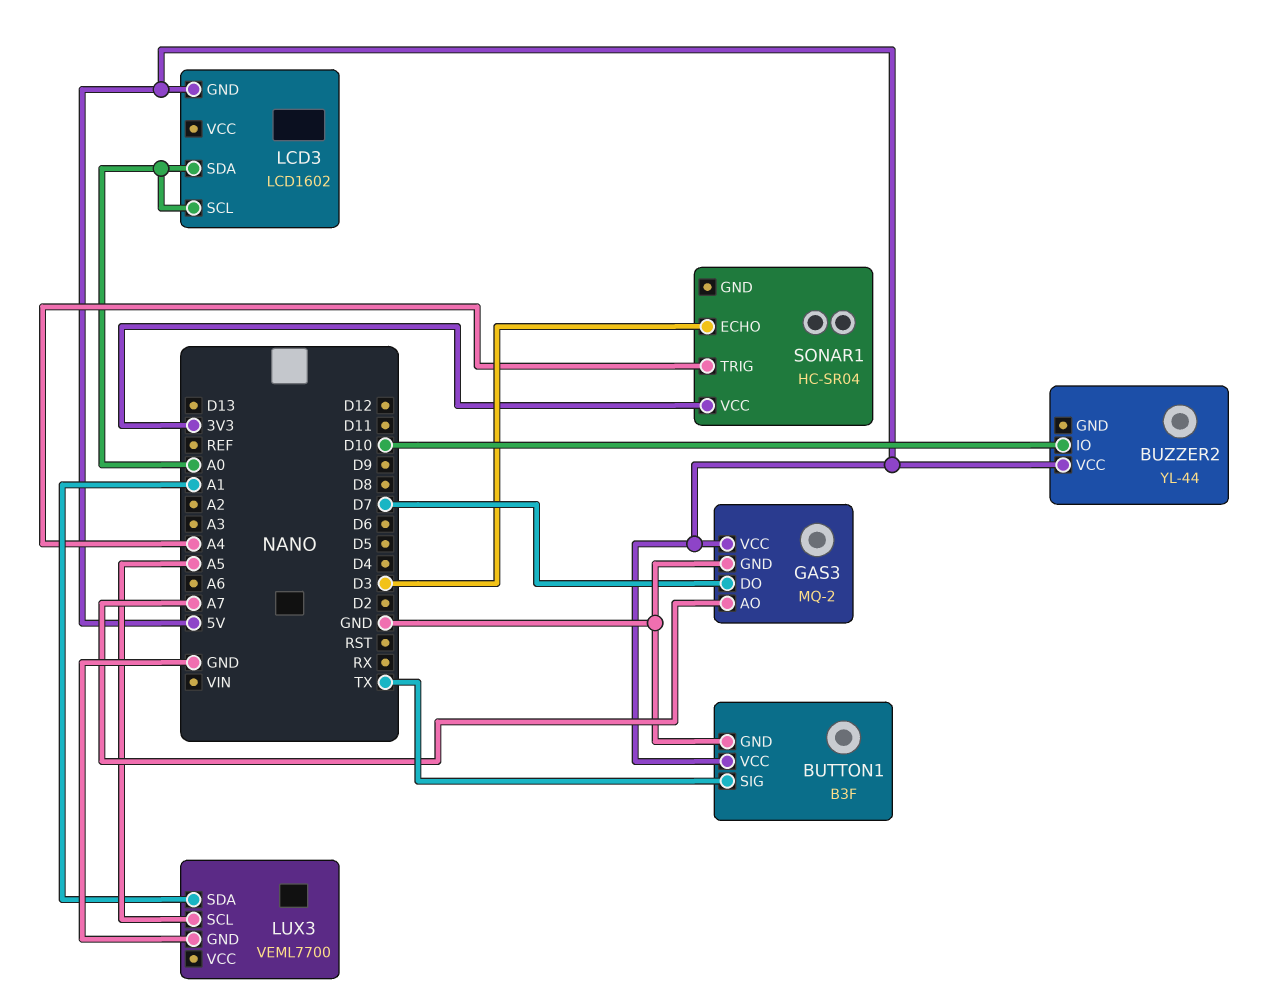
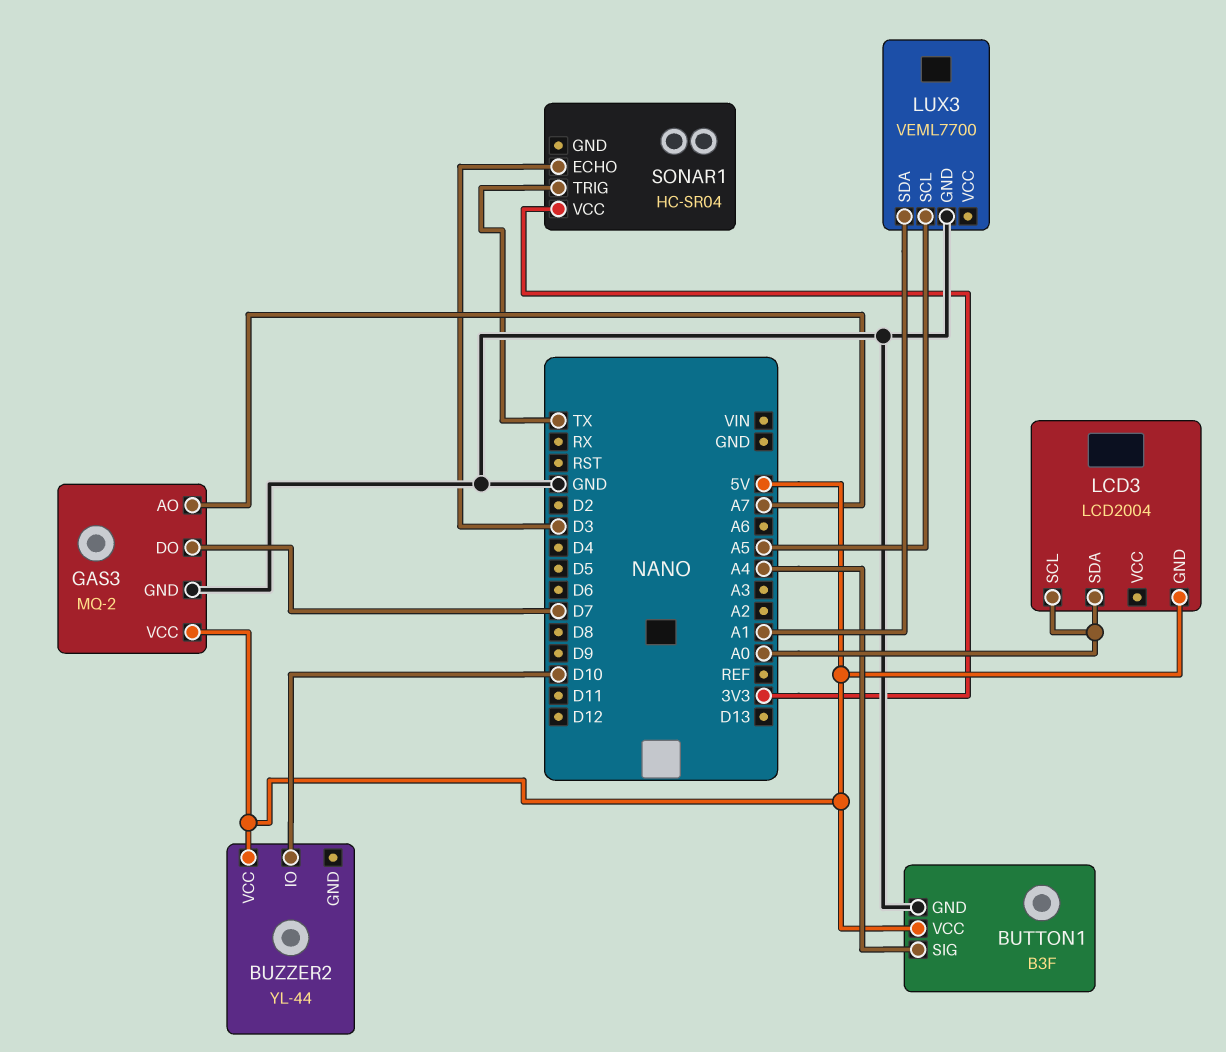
BUTTON1 pin SIG: TX -> A4
LCD3: LCD1602 -> LCD2004
SONAR1 pin TRIG: A4 -> TX

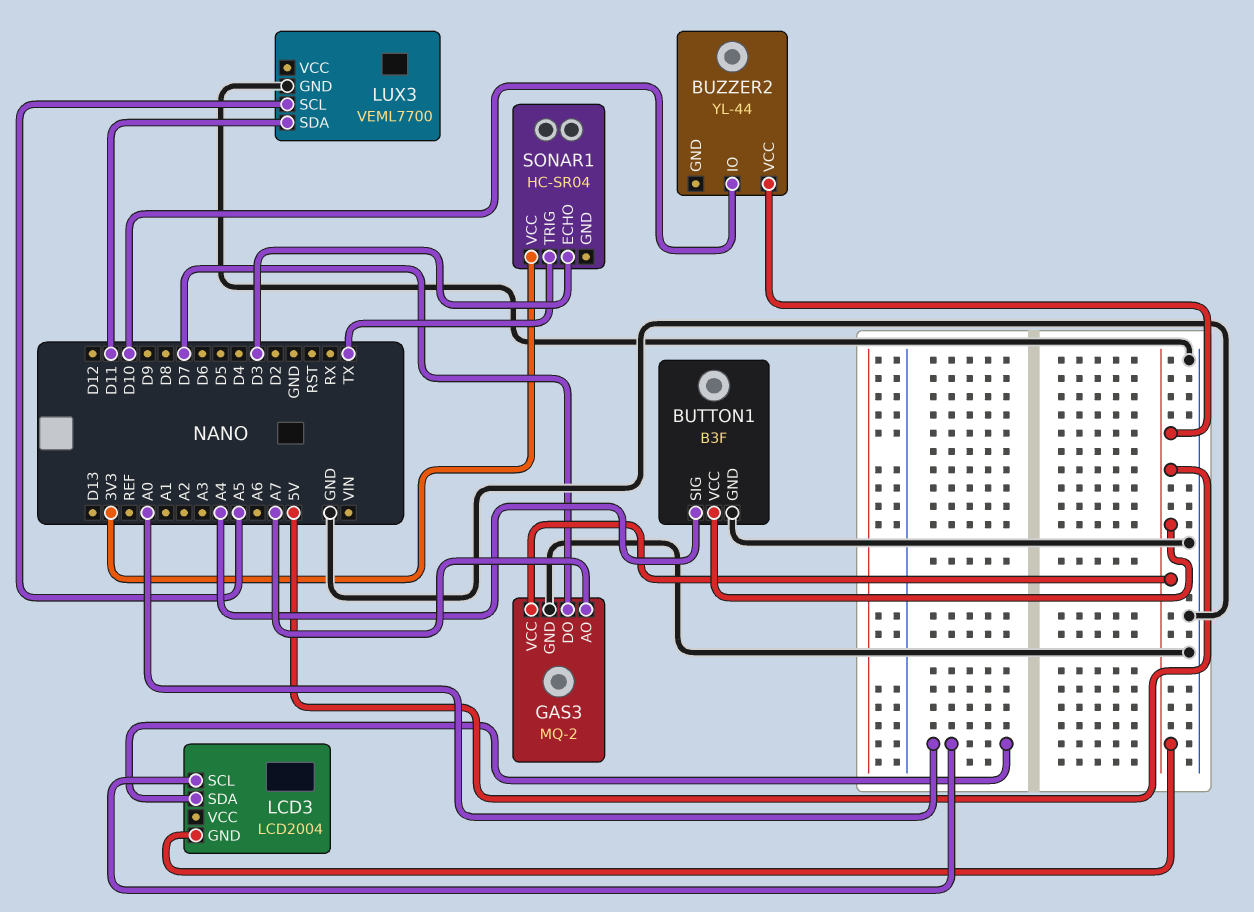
LUX3 pin SDA: A1 -> D11

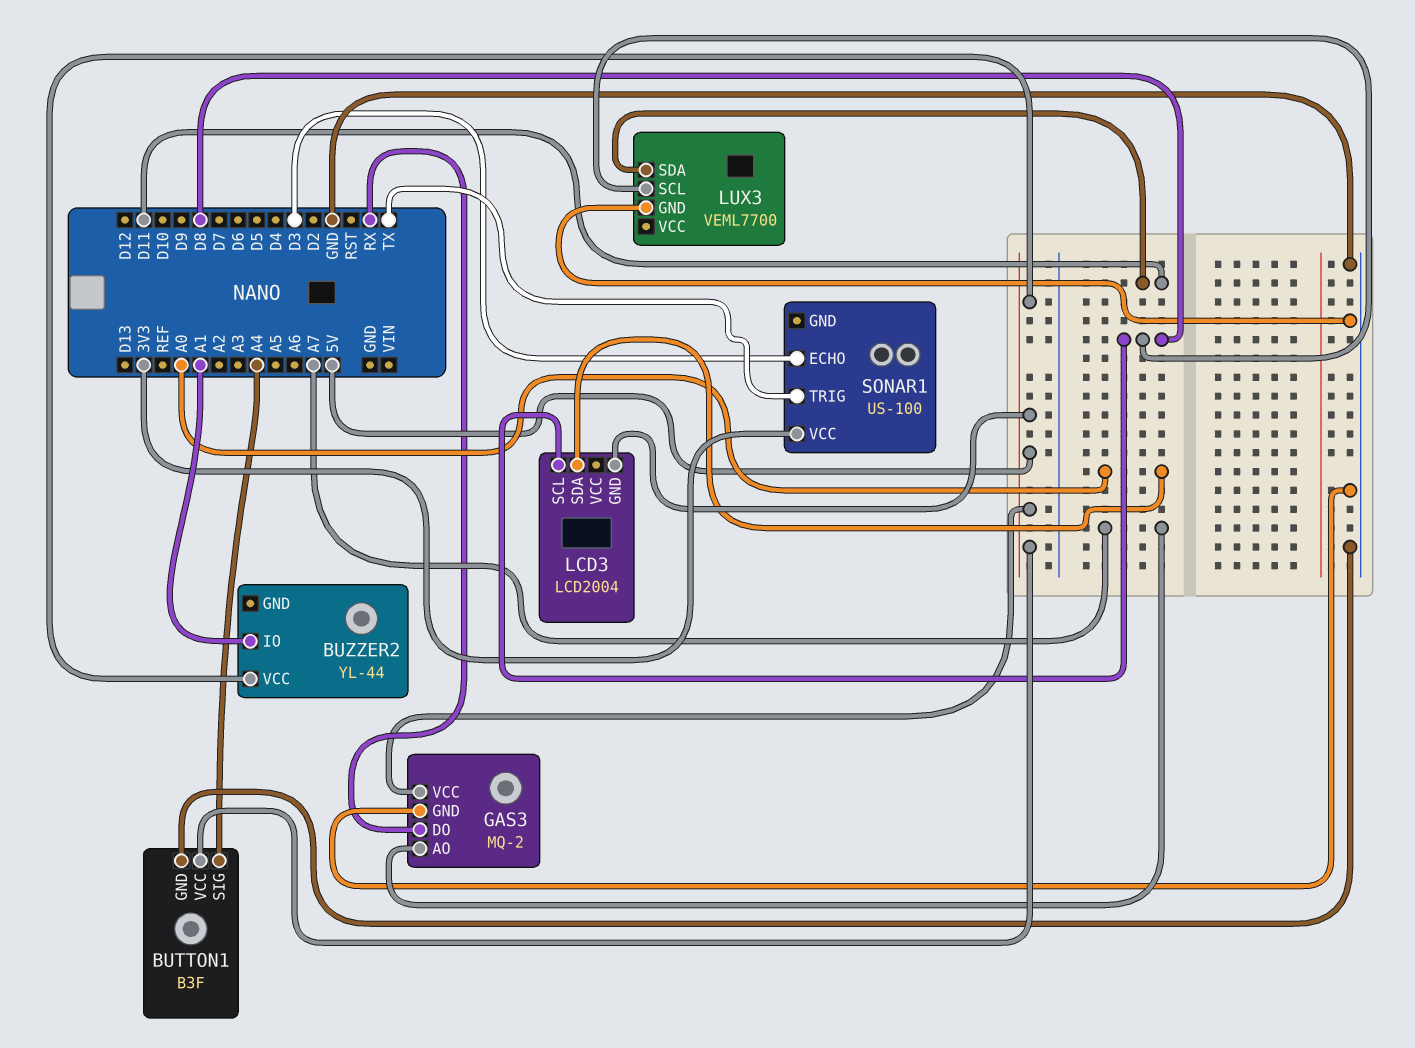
BUZZER2 pin IO: D10 -> A1
GAS3 pin DO: D7 -> RX
LCD3 pin SCL: A0 -> D8
LUX3 pin SCL: A5 -> D8
SONAR1: HC-SR04 -> US-100

